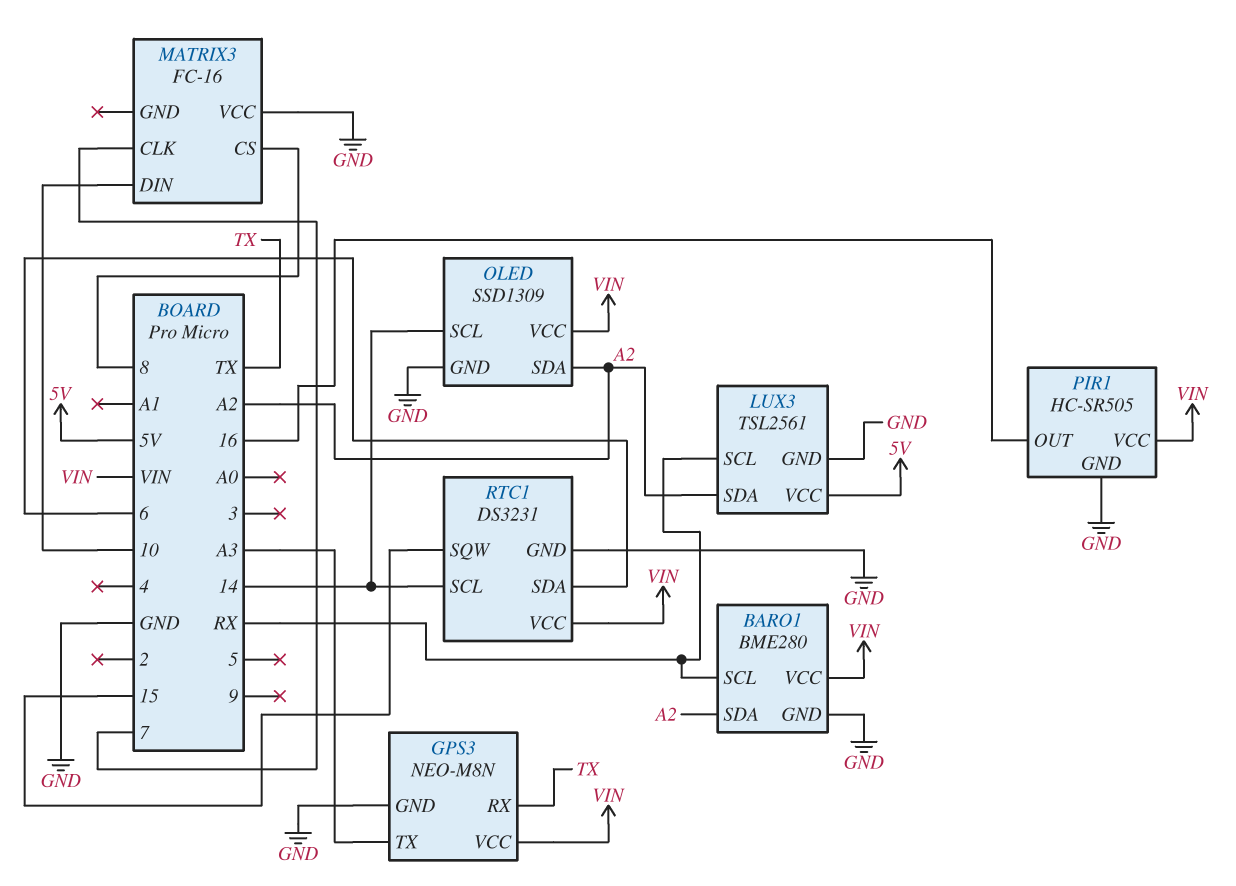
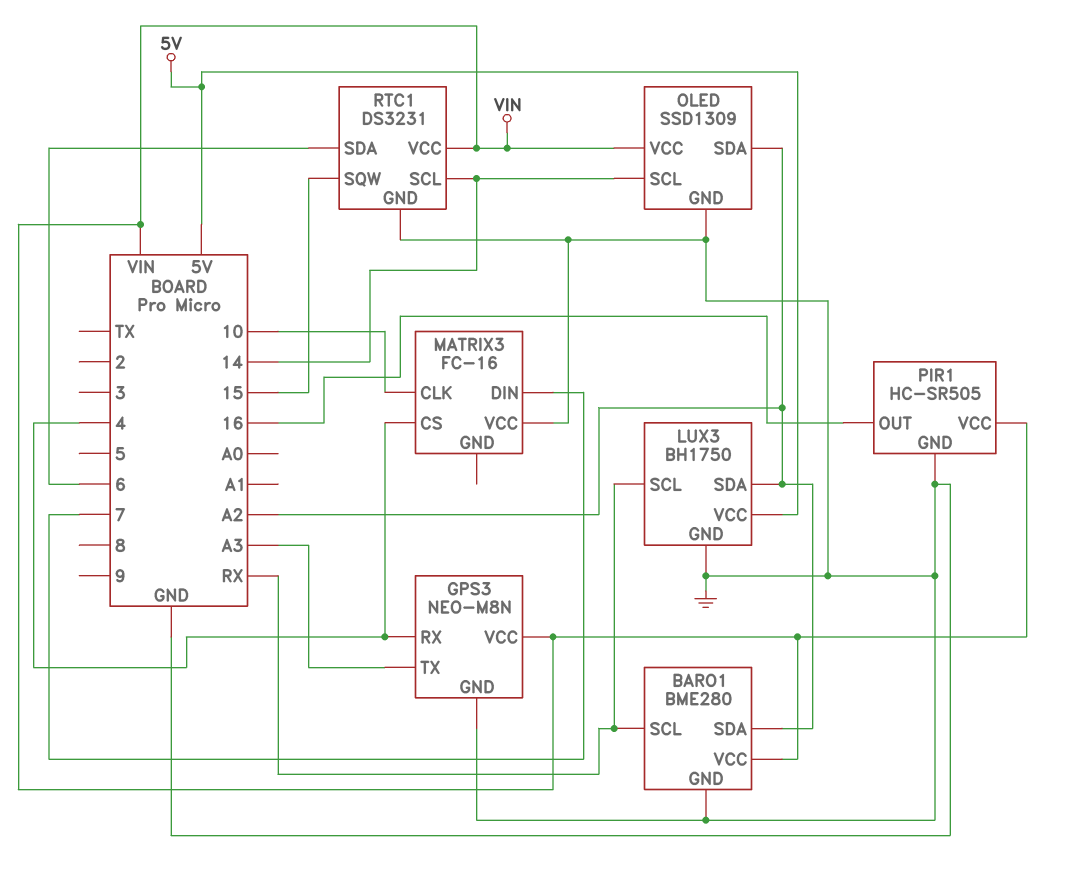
GPS3 pin RX: TX -> 4
LUX3: TSL2561 -> BH1750
MATRIX3 pin CLK: 7 -> 10
MATRIX3 pin CS: 8 -> 4
MATRIX3 pin DIN: 10 -> 7

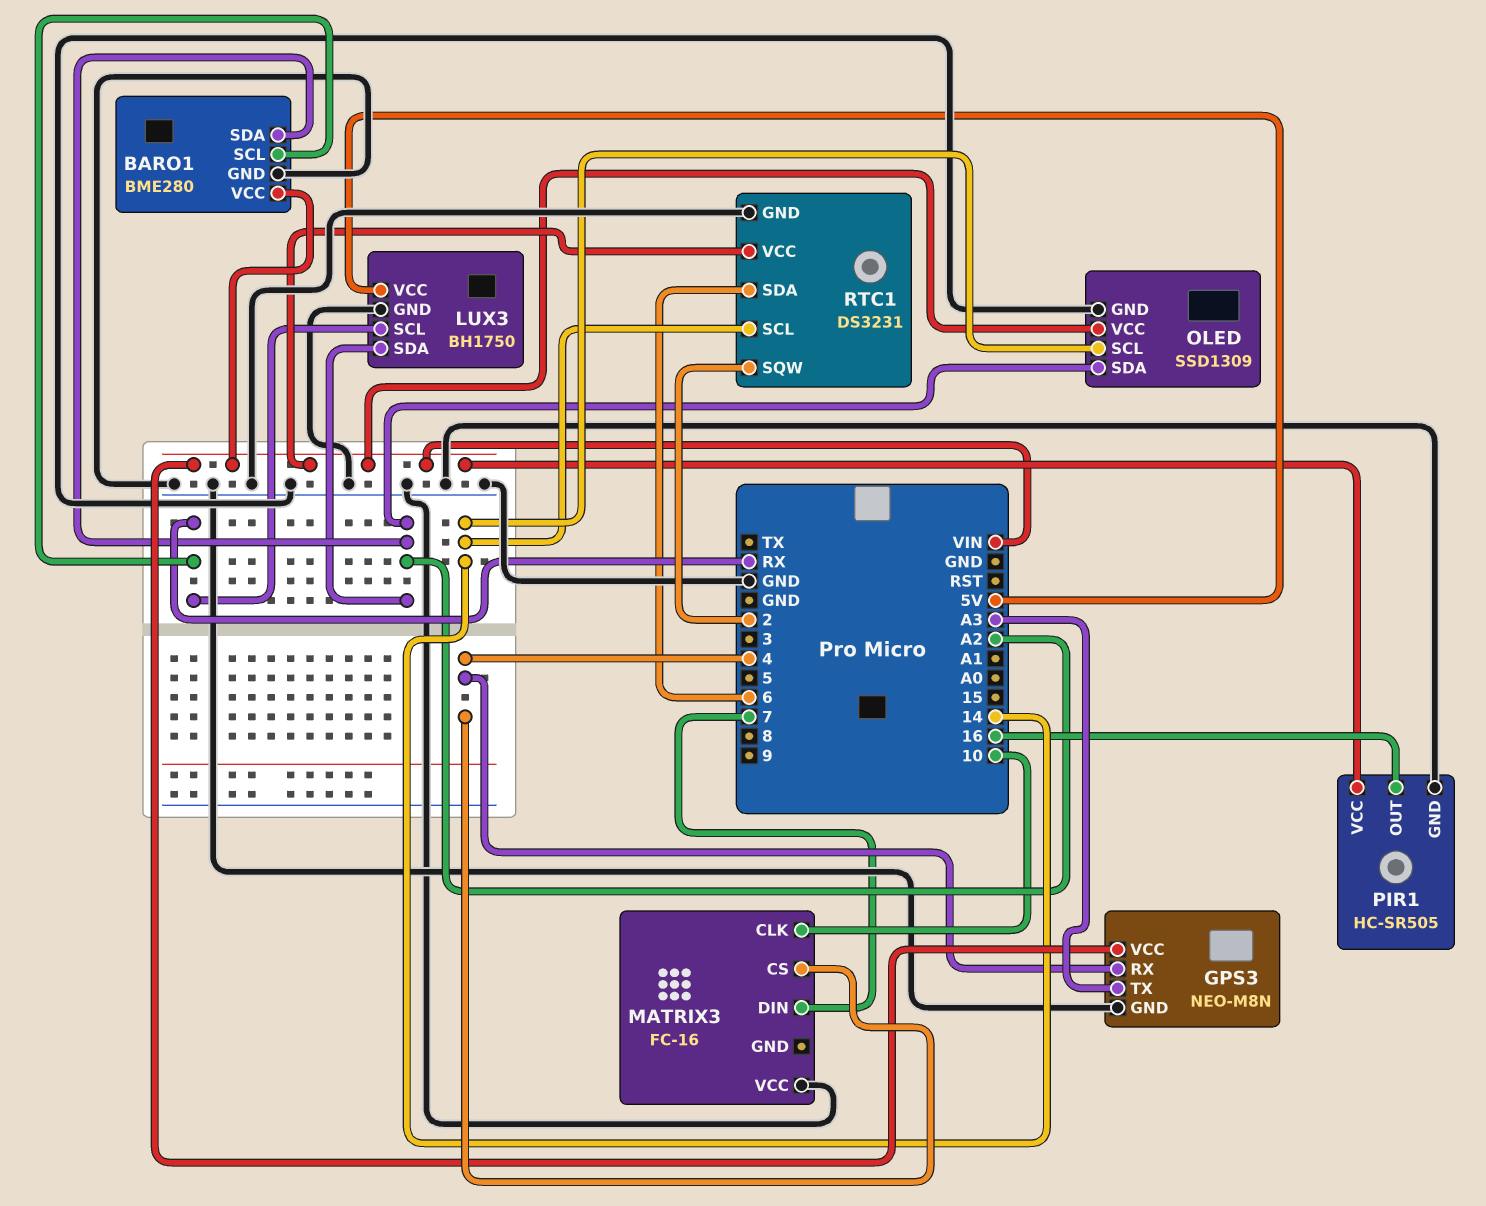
RTC1 pin SQW: 15 -> 2

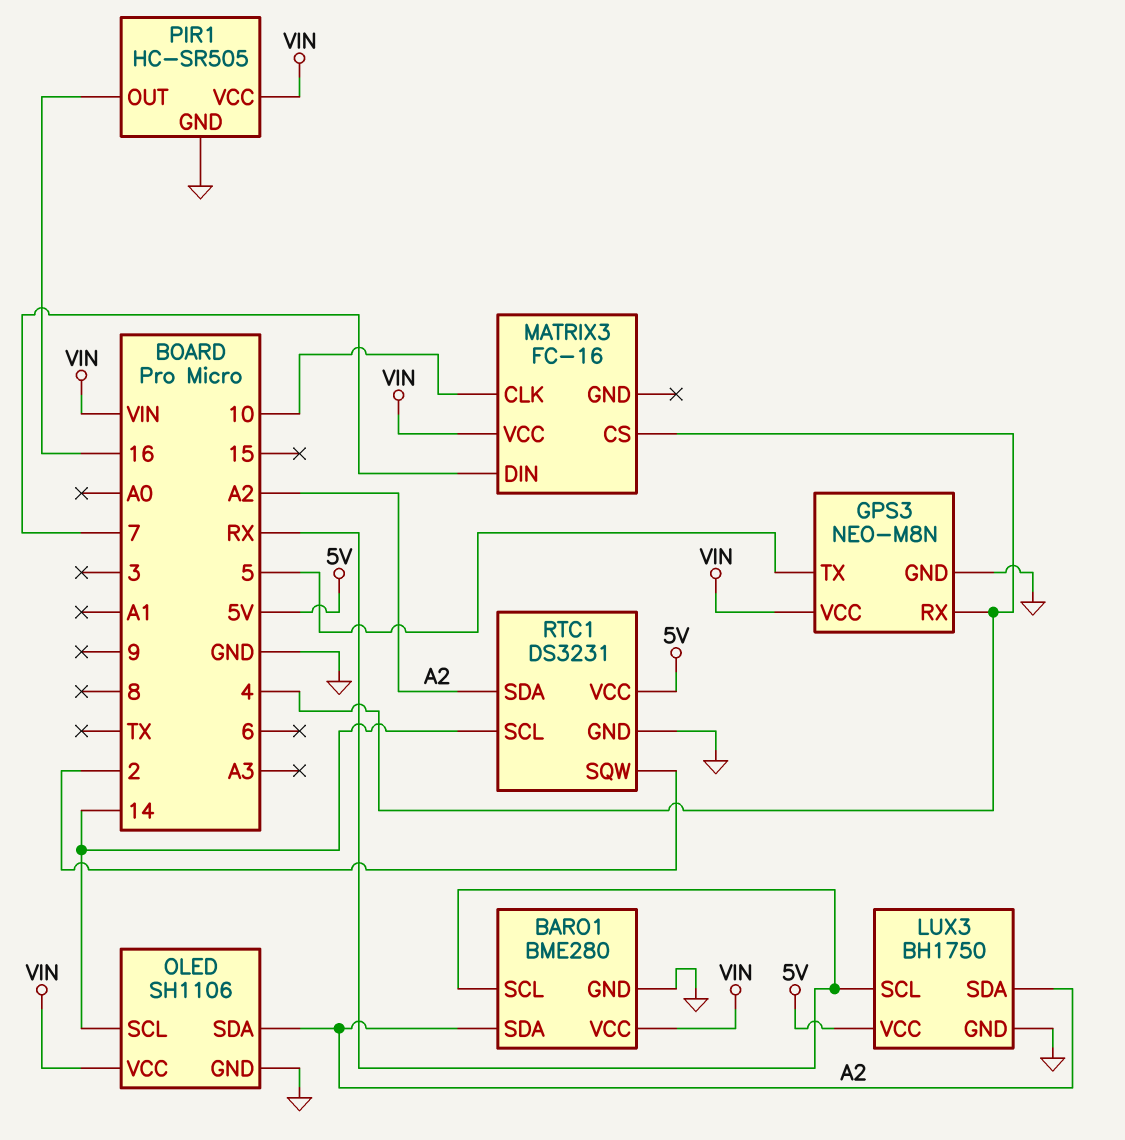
GPS3 pin TX: A3 -> 5
MATRIX3 pin VCC: GND -> VIN
OLED: SSD1309 -> SH1106
RTC1 pin SDA: 6 -> A2
RTC1 pin VCC: VIN -> 5V

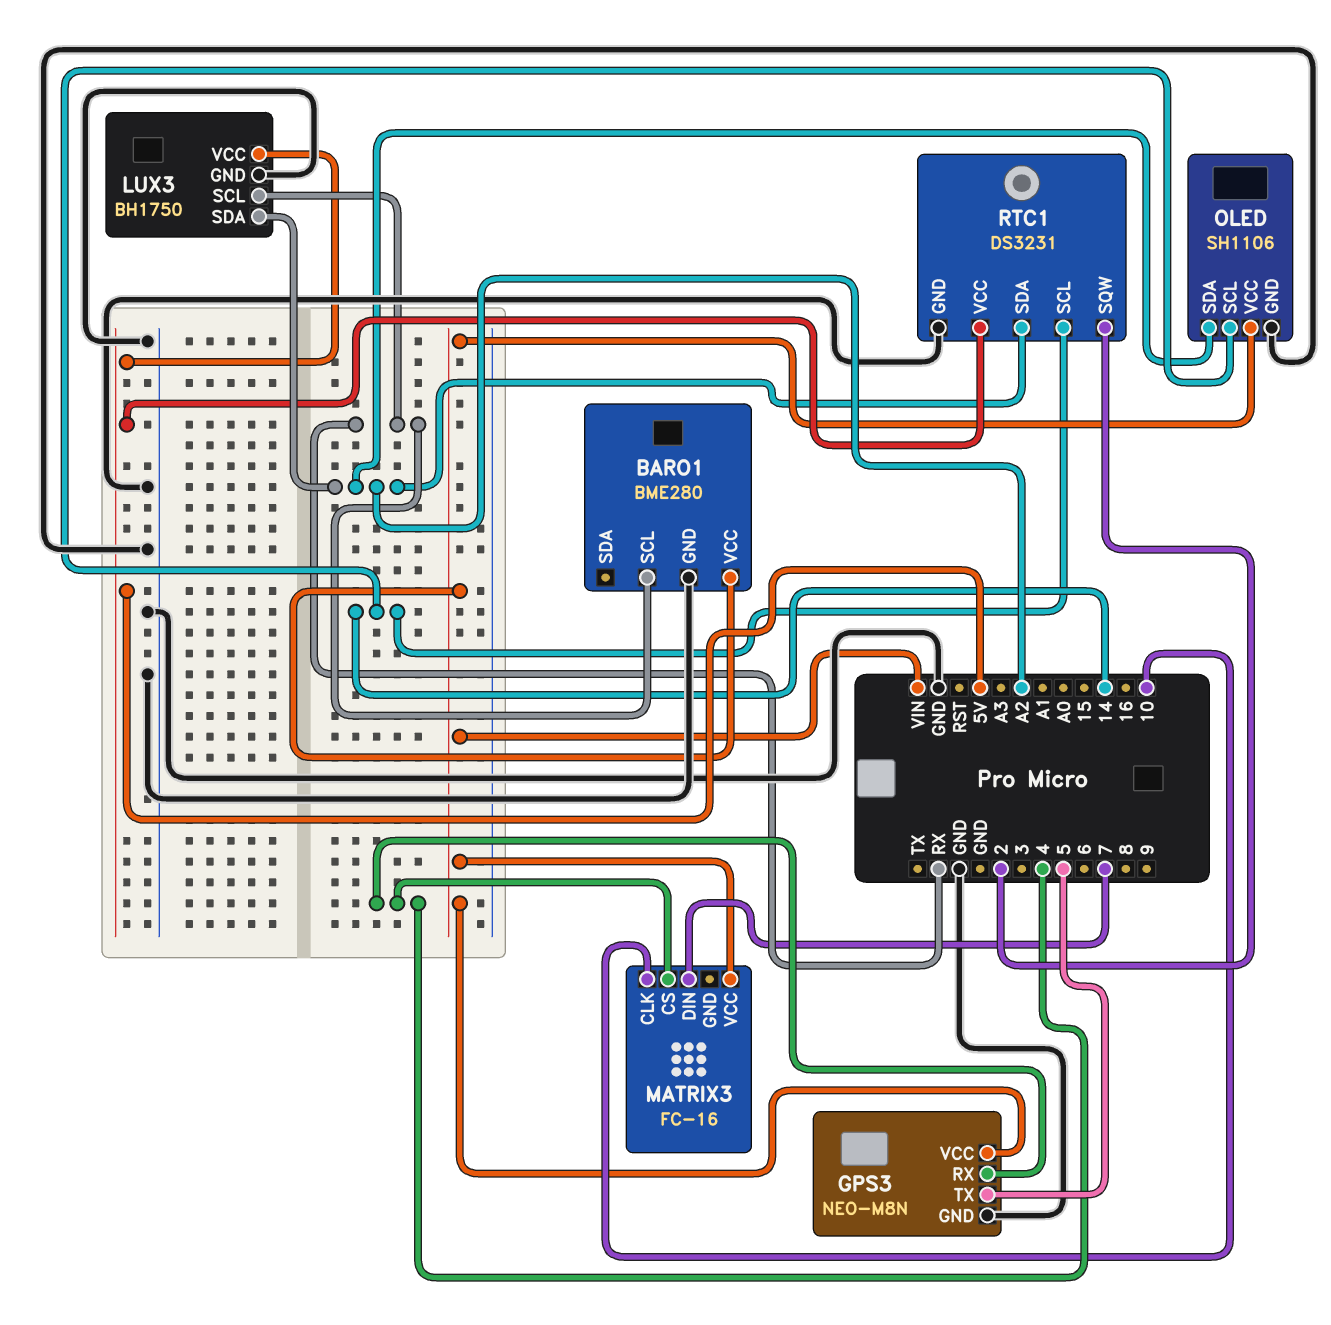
BARO1 pin SDA: A2 -> none
PIR1: HC-SR505 -> none
PIR1 pin GND: GND -> none
PIR1 pin OUT: 16 -> none
PIR1 pin VCC: VIN -> none

